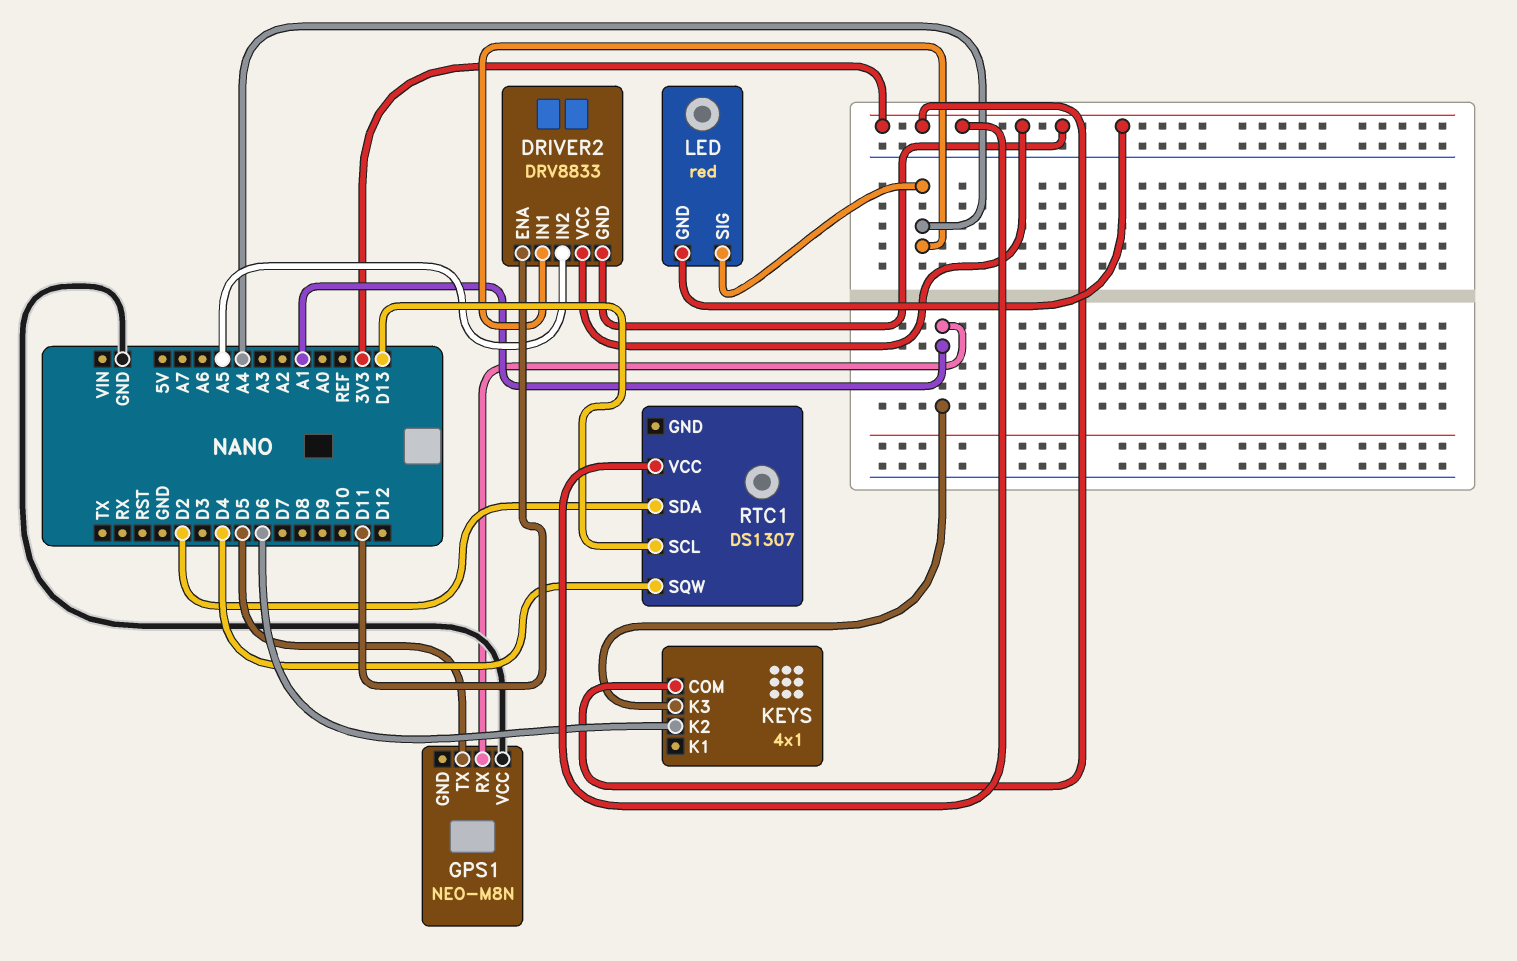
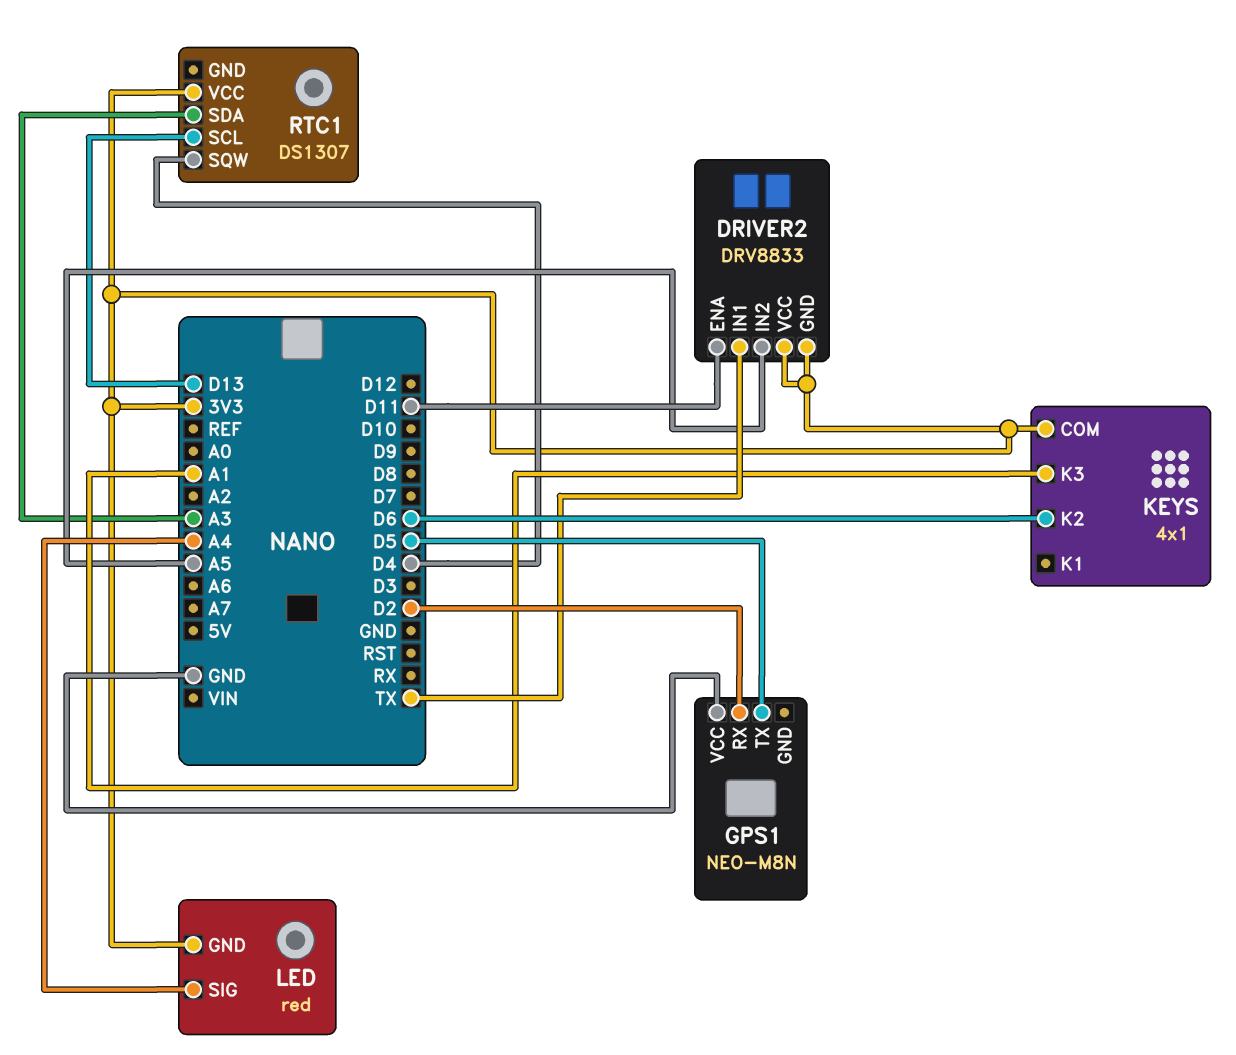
DRIVER2 pin IN1: A4 -> TX
GPS1 pin RX: A1 -> D2
RTC1 pin SDA: D2 -> A3

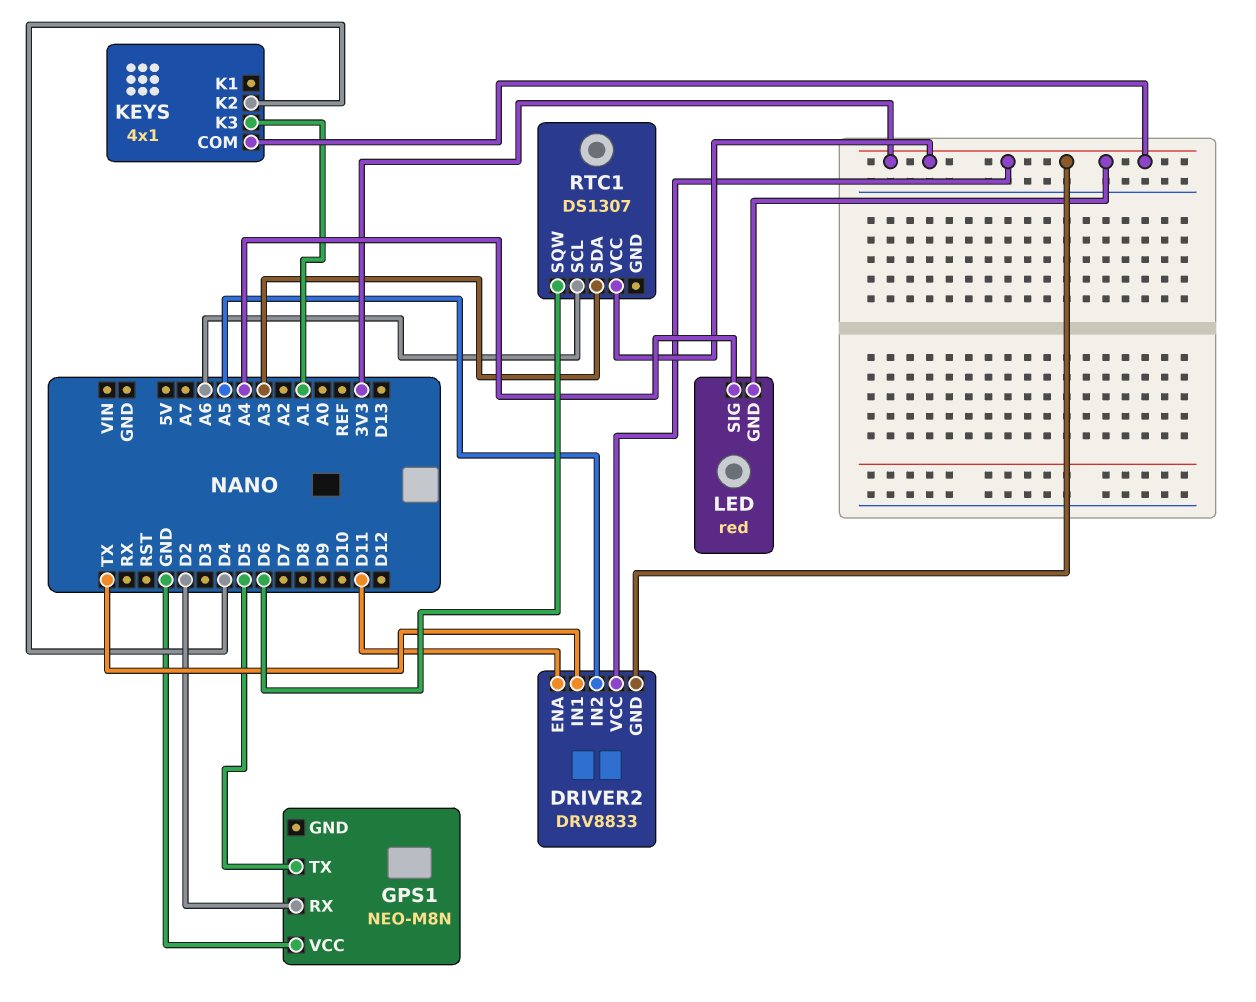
KEYS pin K2: D6 -> D4
RTC1 pin SCL: D13 -> A6
RTC1 pin SQW: D4 -> D6

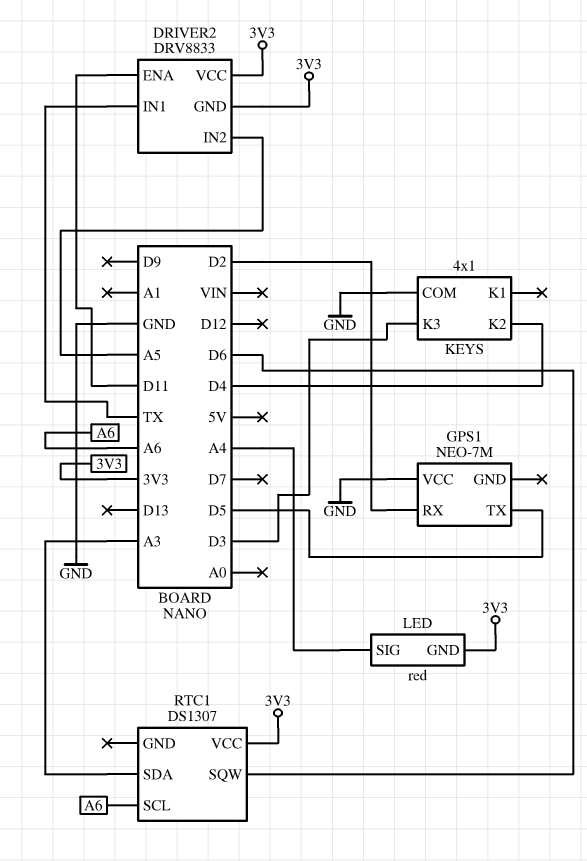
GPS1: NEO-M8N -> NEO-7M
KEYS pin COM: 3V3 -> GND
KEYS pin K3: A1 -> D3

